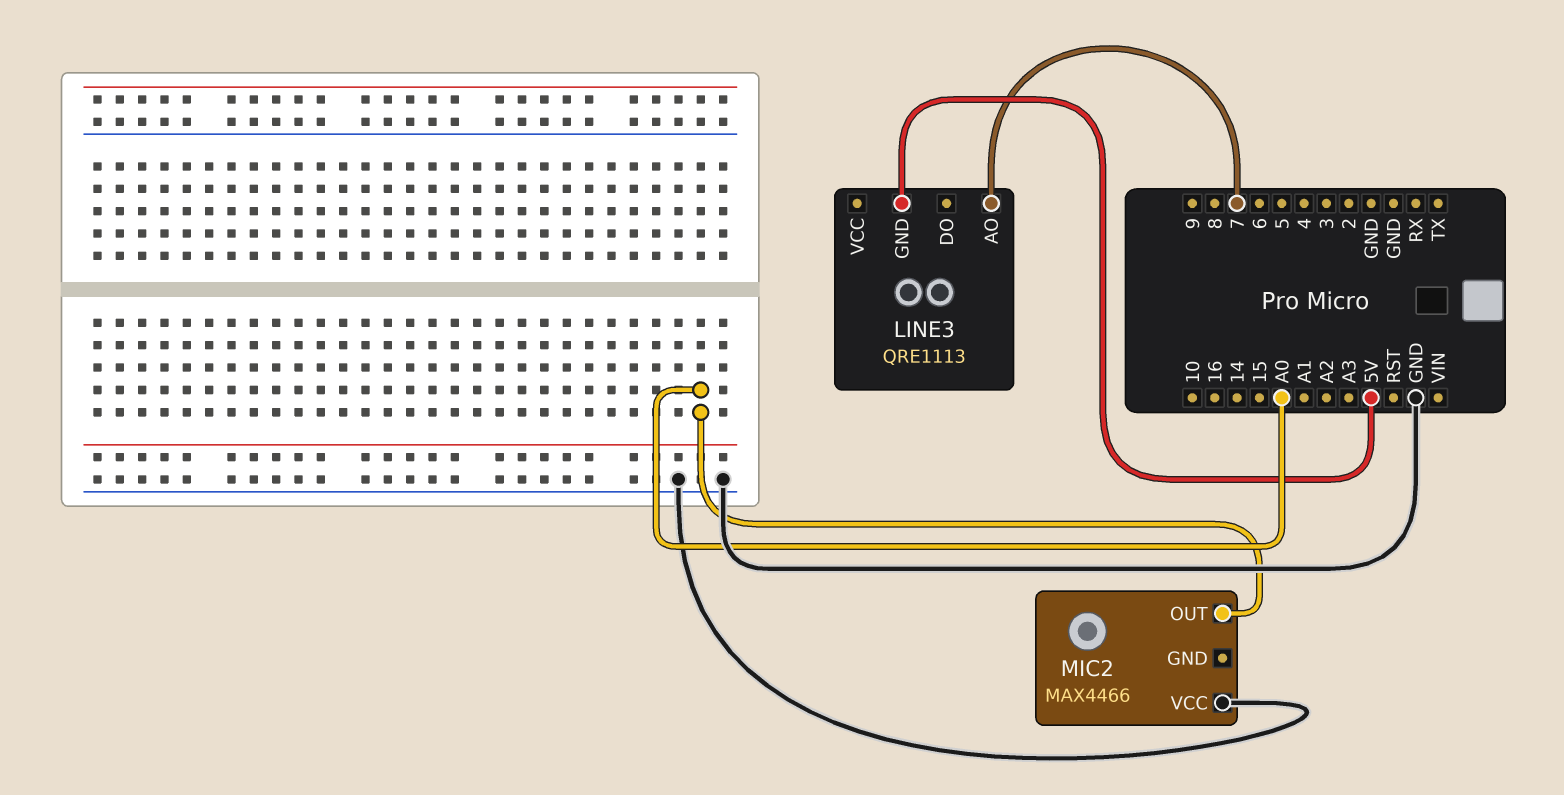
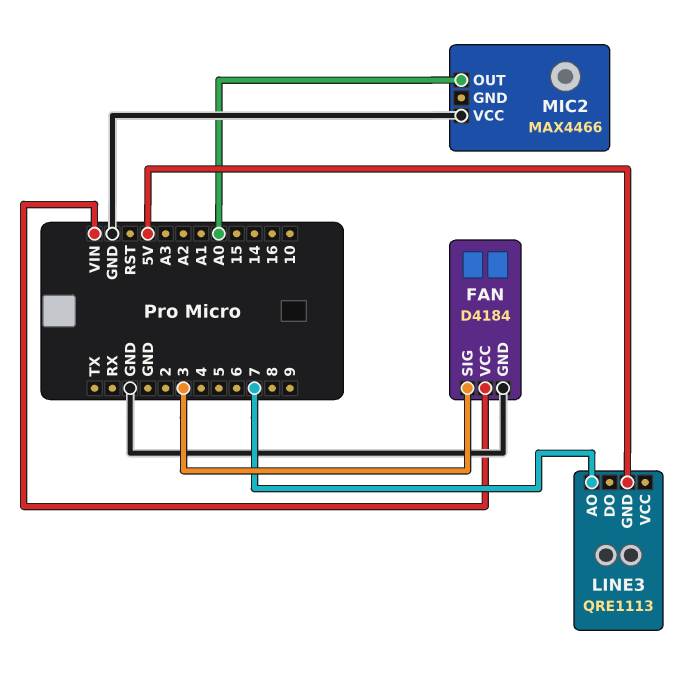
FAN: none -> D4184
FAN pin GND: none -> GND
FAN pin SIG: none -> 3
FAN pin VCC: none -> VIN

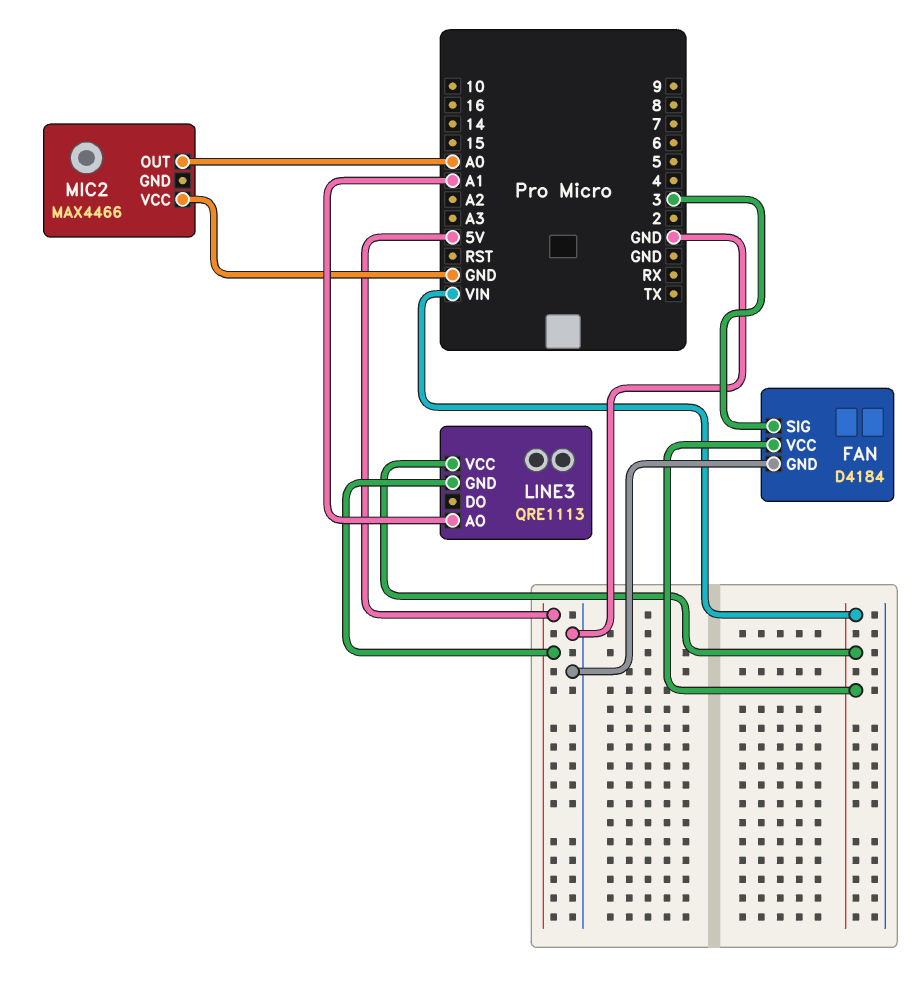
LINE3 pin AO: 7 -> A1
LINE3 pin VCC: none -> VIN

